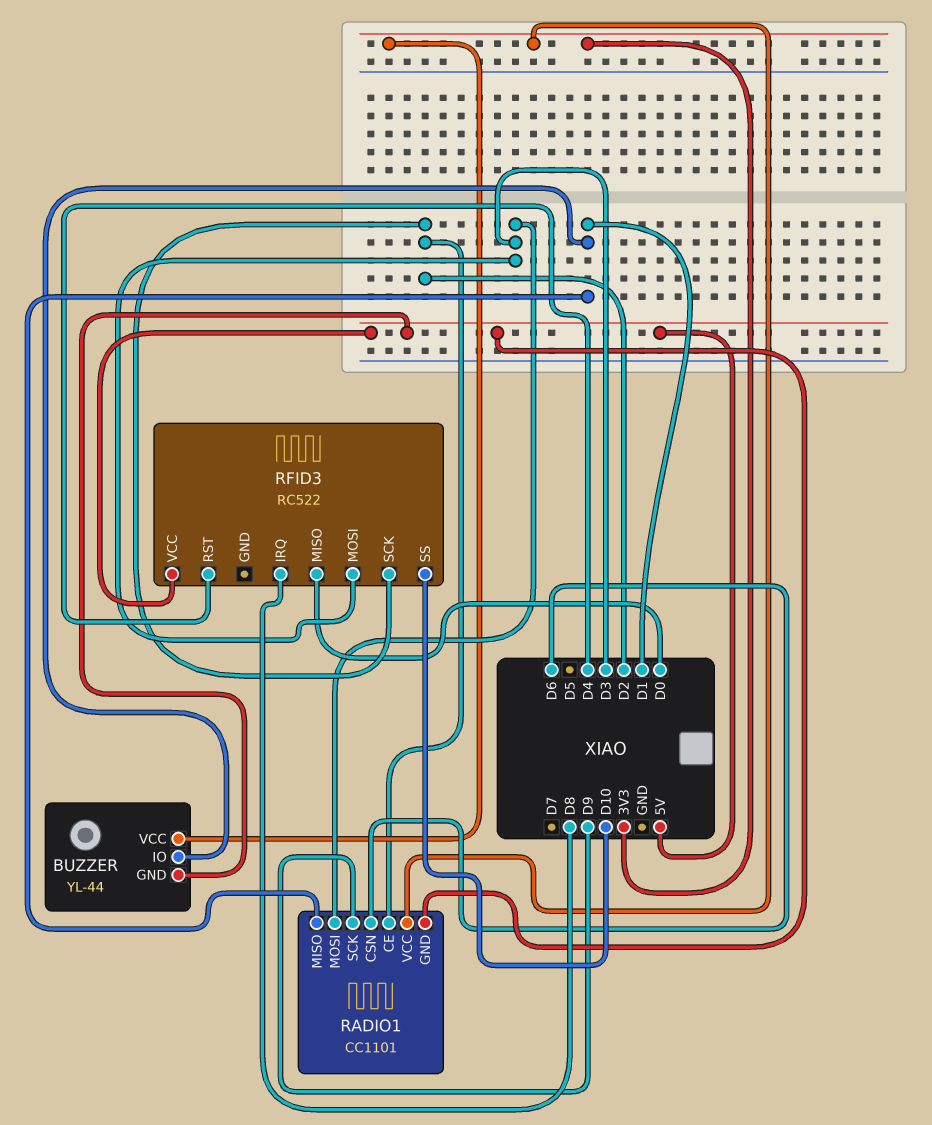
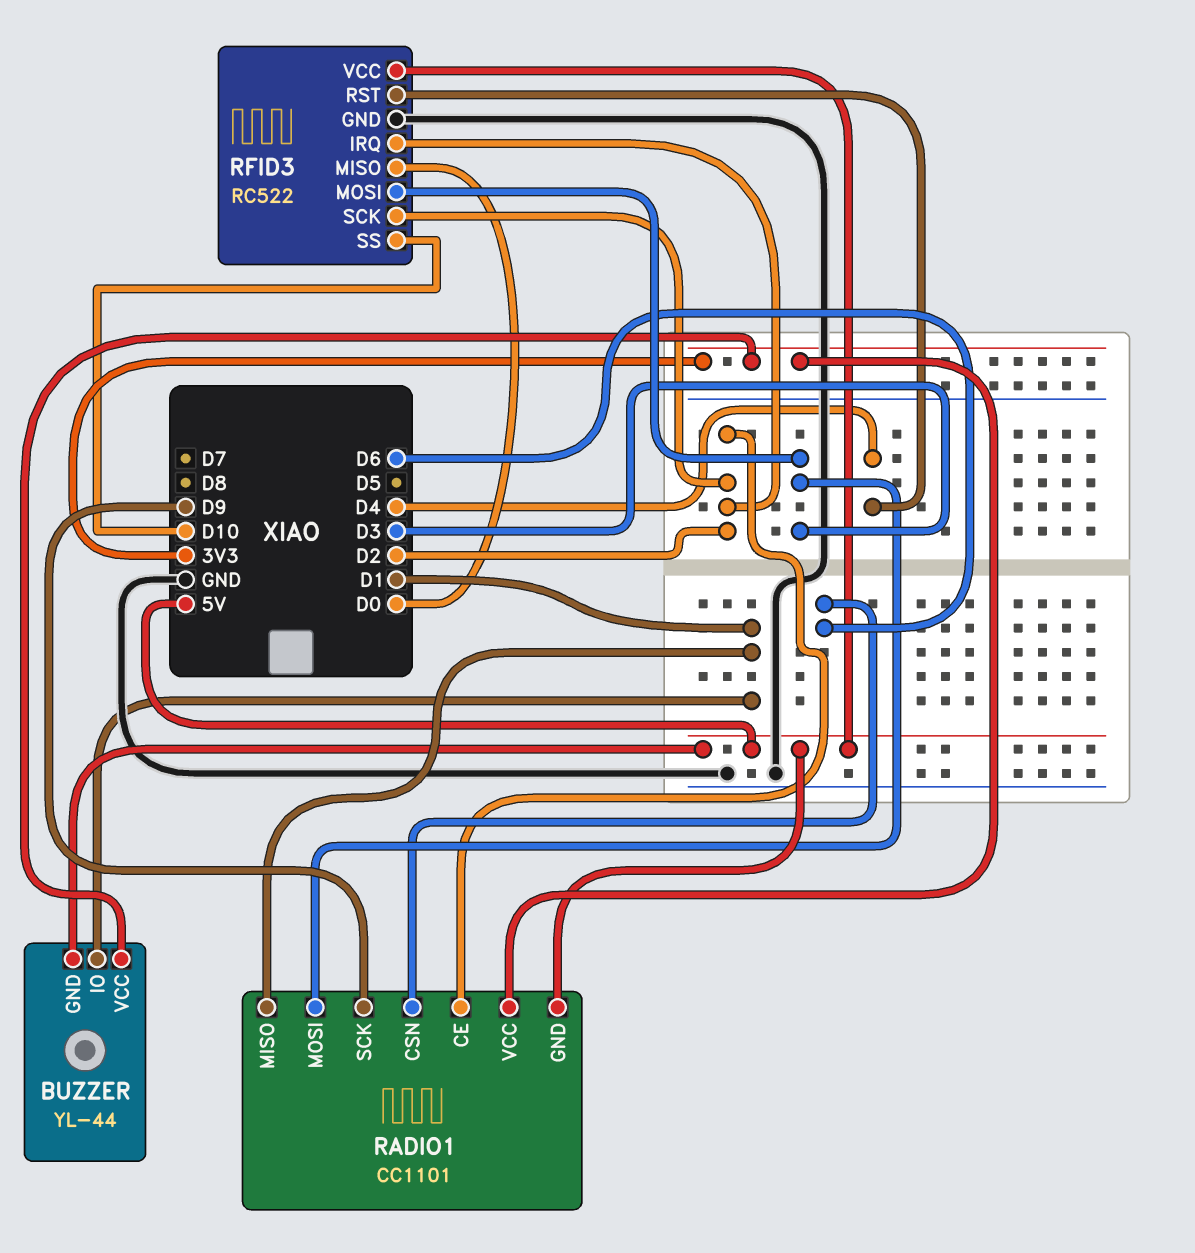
RFID3 pin GND: none -> GND
RFID3 pin IRQ: D8 -> D2

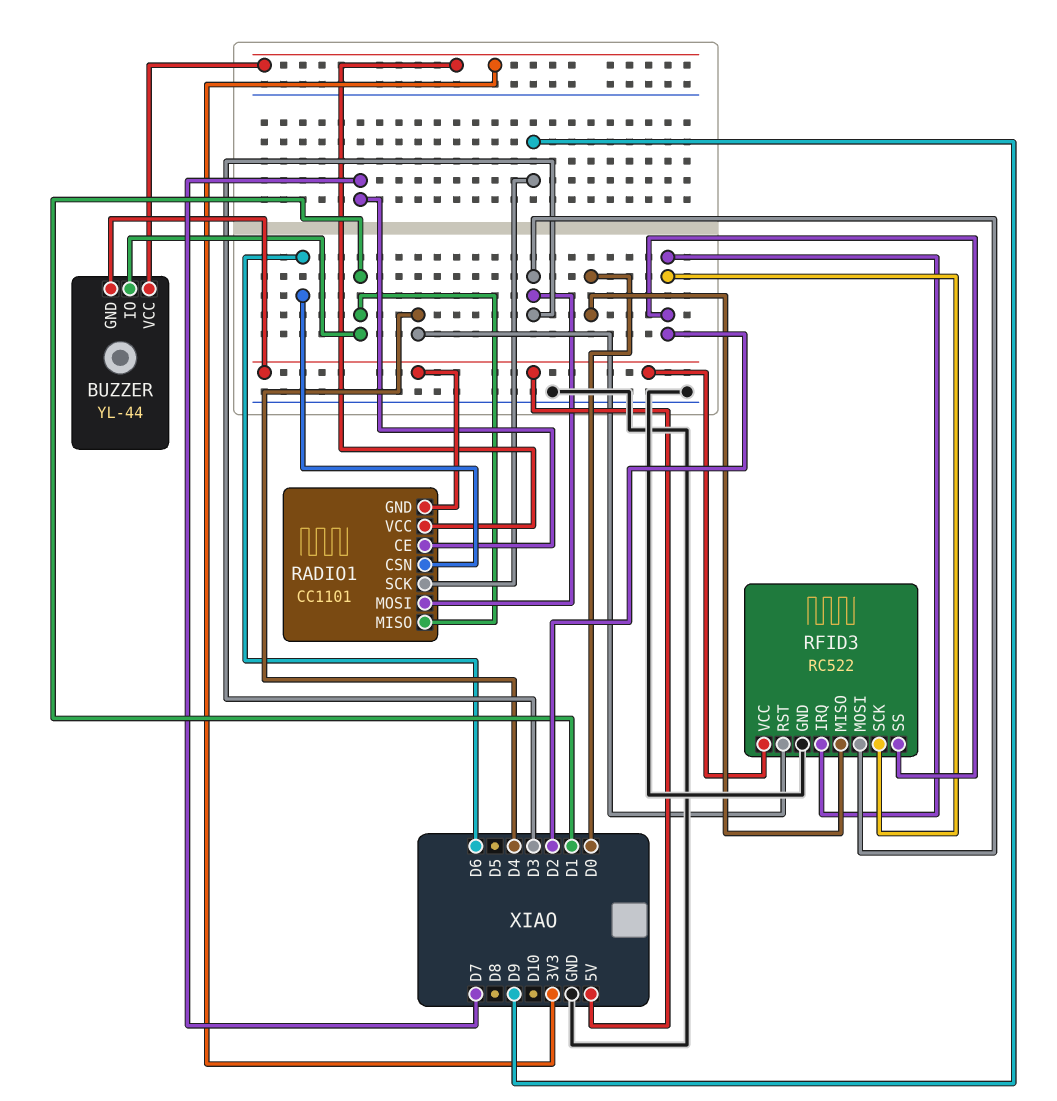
RADIO1 pin CE: D2 -> D7
RFID3 pin SS: D10 -> D2

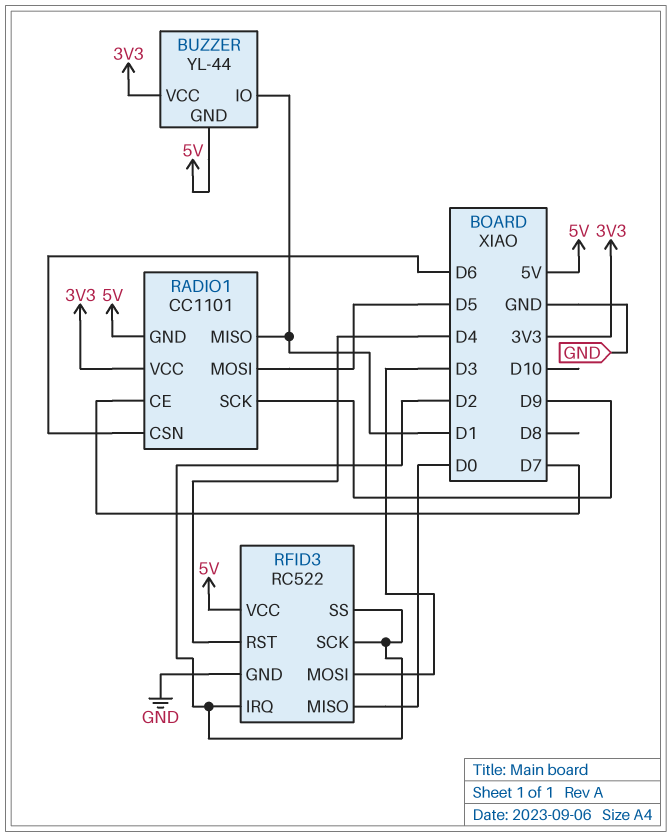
RADIO1 pin MOSI: D3 -> D5

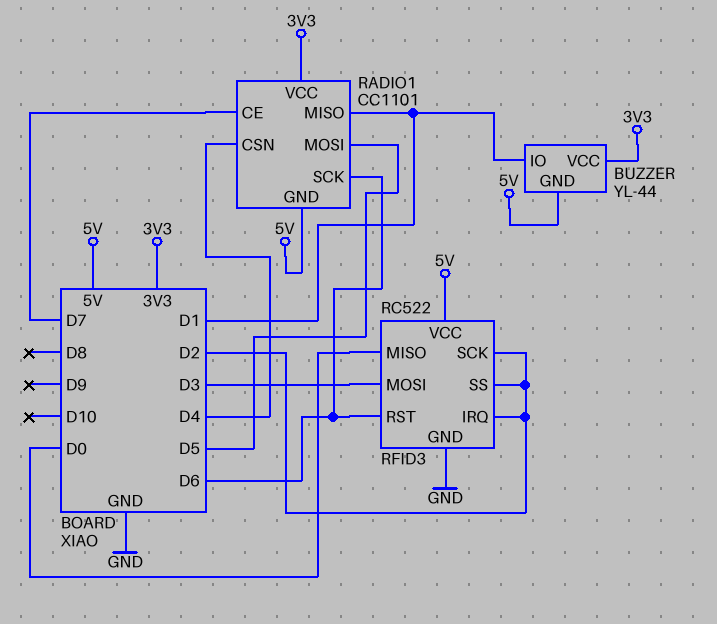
RADIO1 pin CSN: D6 -> D4
RADIO1 pin SCK: D9 -> D6
RFID3 pin RST: D4 -> D6

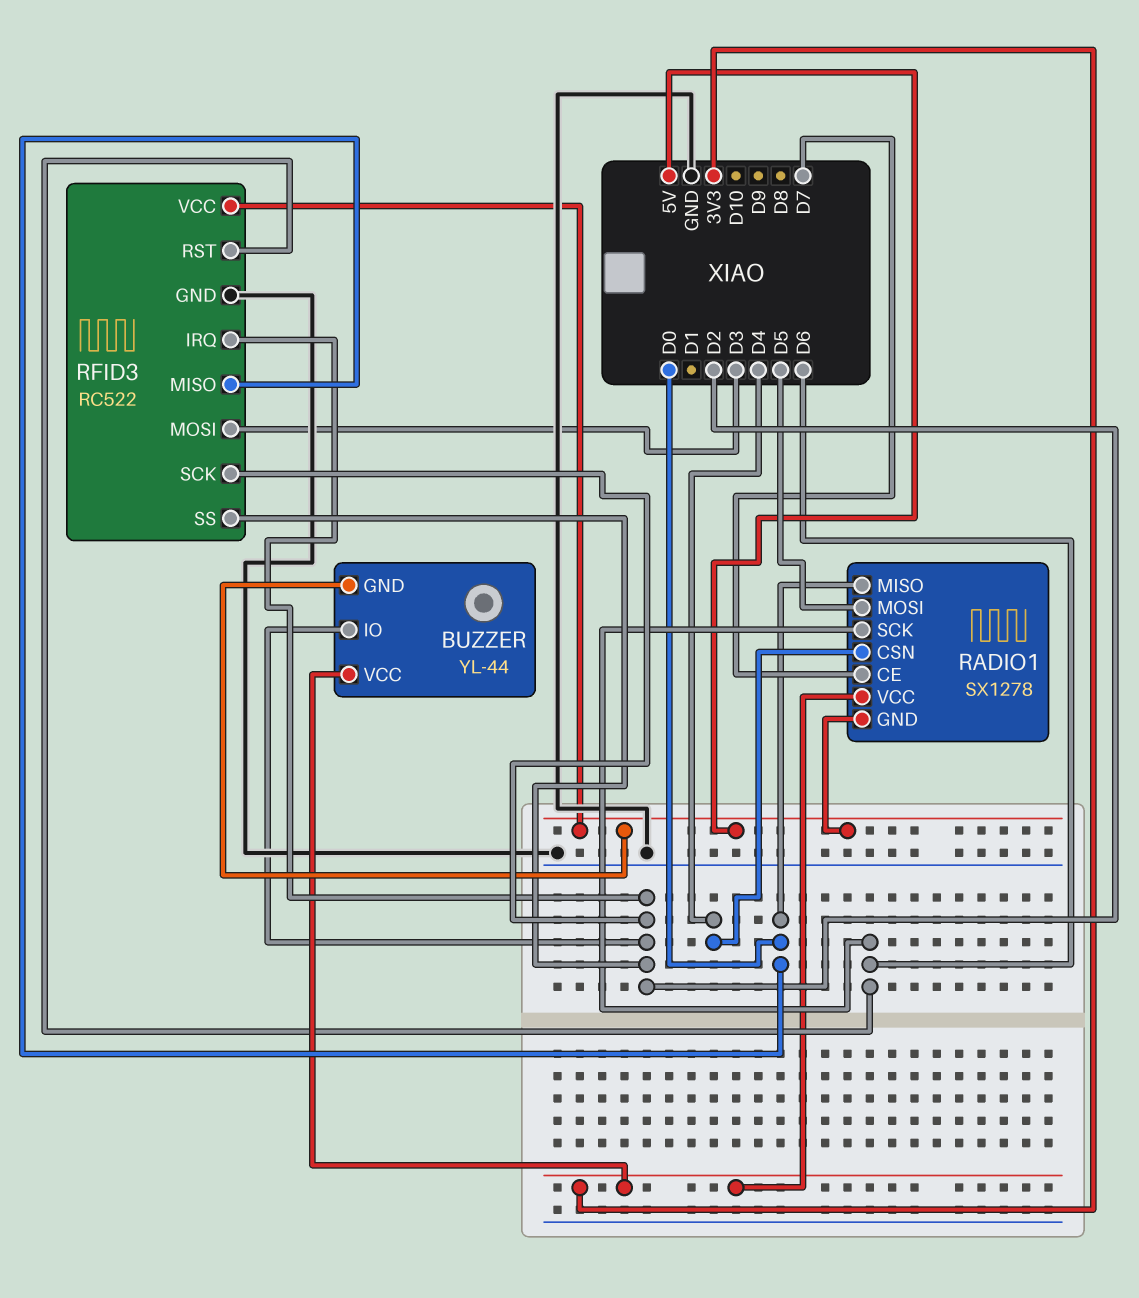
BUZZER pin IO: D1 -> D2
RADIO1: CC1101 -> SX1278
RADIO1 pin MISO: D1 -> D0

